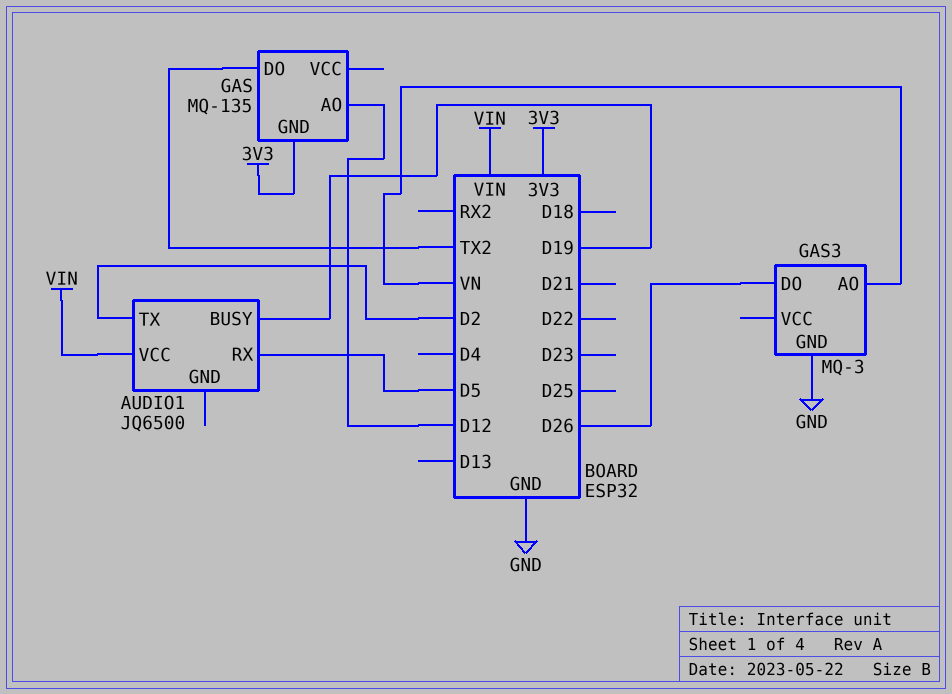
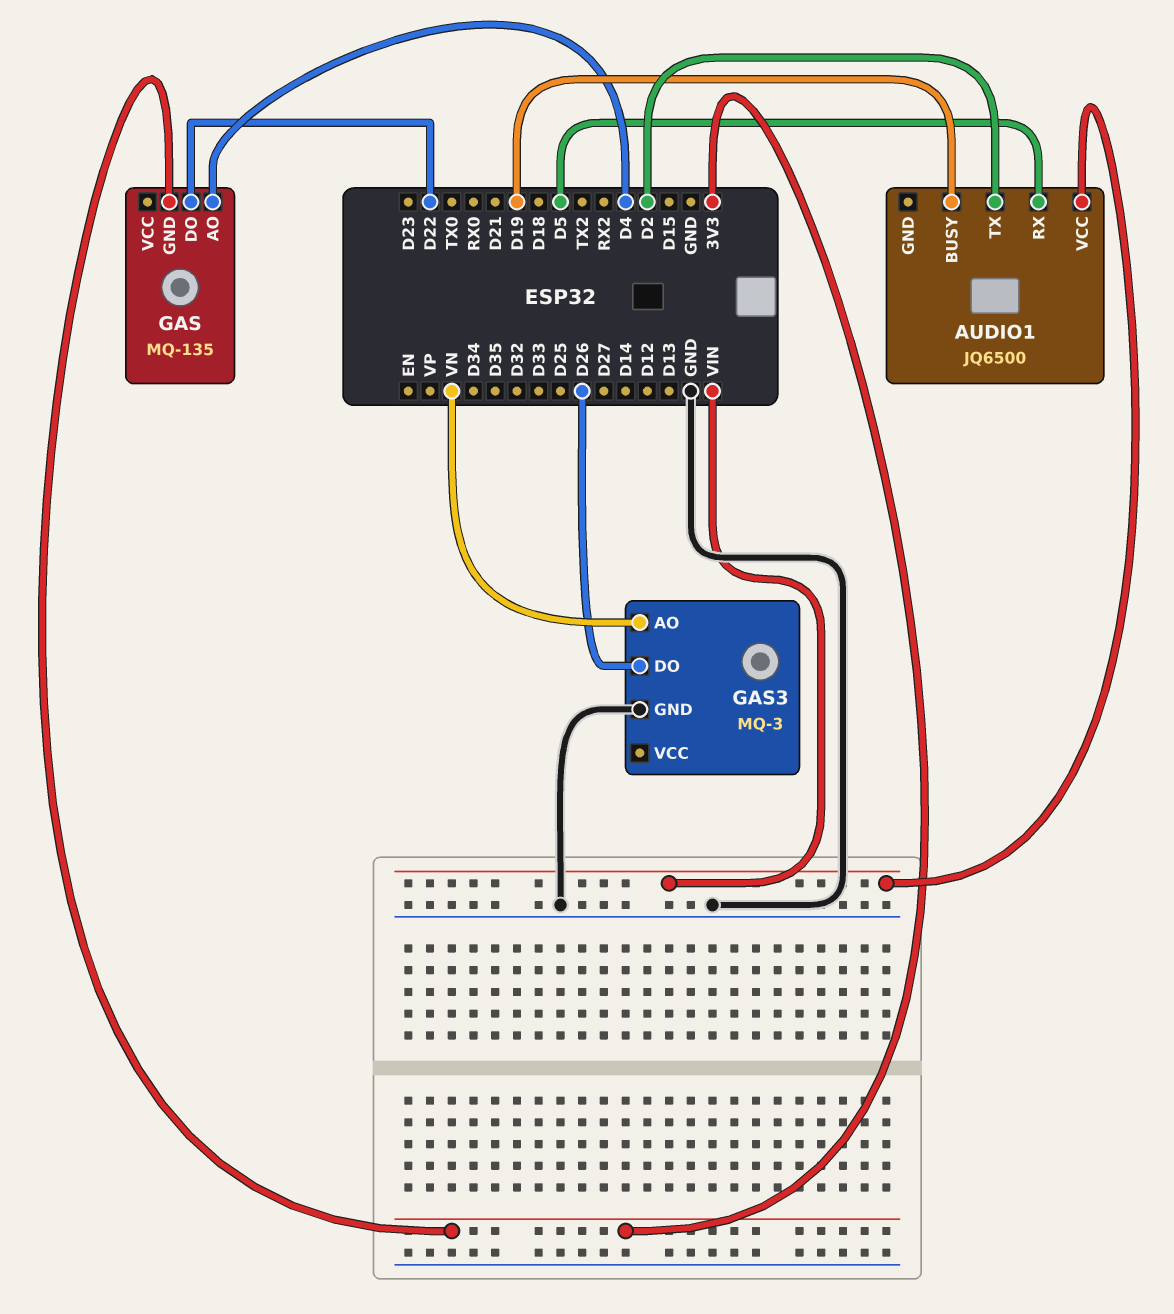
GAS pin AO: D12 -> D4
GAS pin DO: TX2 -> D22

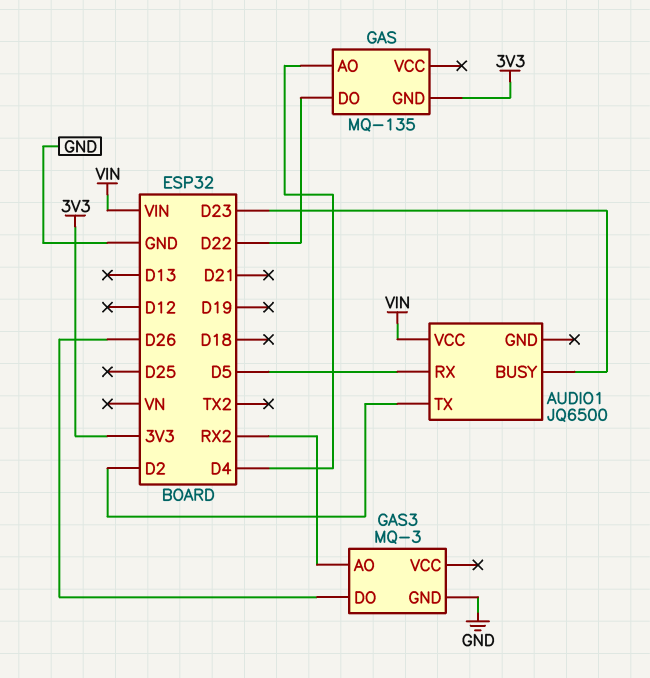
AUDIO1 pin BUSY: D19 -> D23
GAS3 pin AO: VN -> RX2

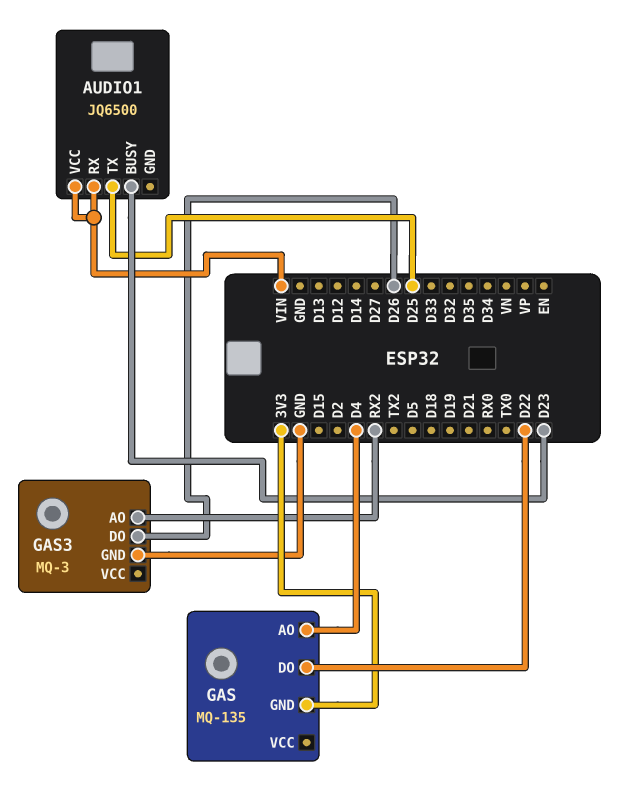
AUDIO1 pin RX: D5 -> VIN
AUDIO1 pin TX: D2 -> D25

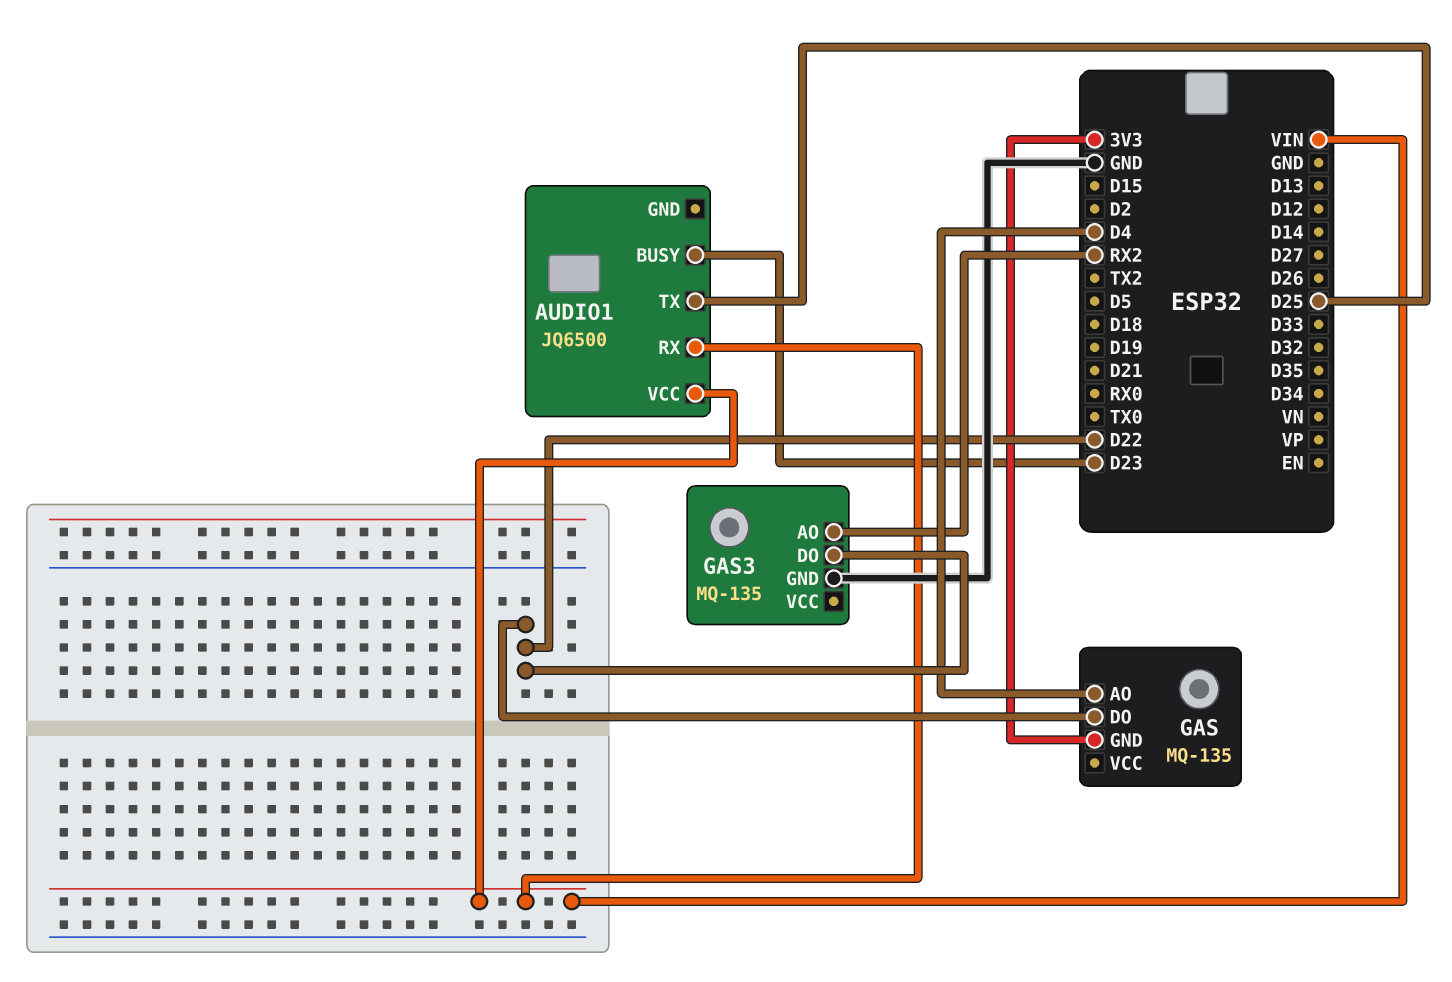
GAS3: MQ-3 -> MQ-135
GAS3 pin DO: D26 -> D22

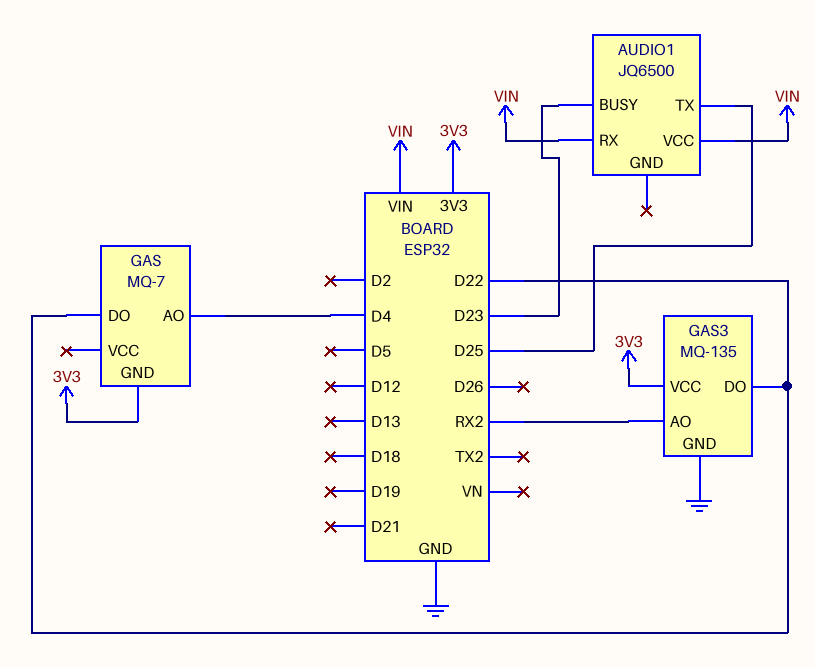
GAS: MQ-135 -> MQ-7
GAS3 pin VCC: none -> 3V3

